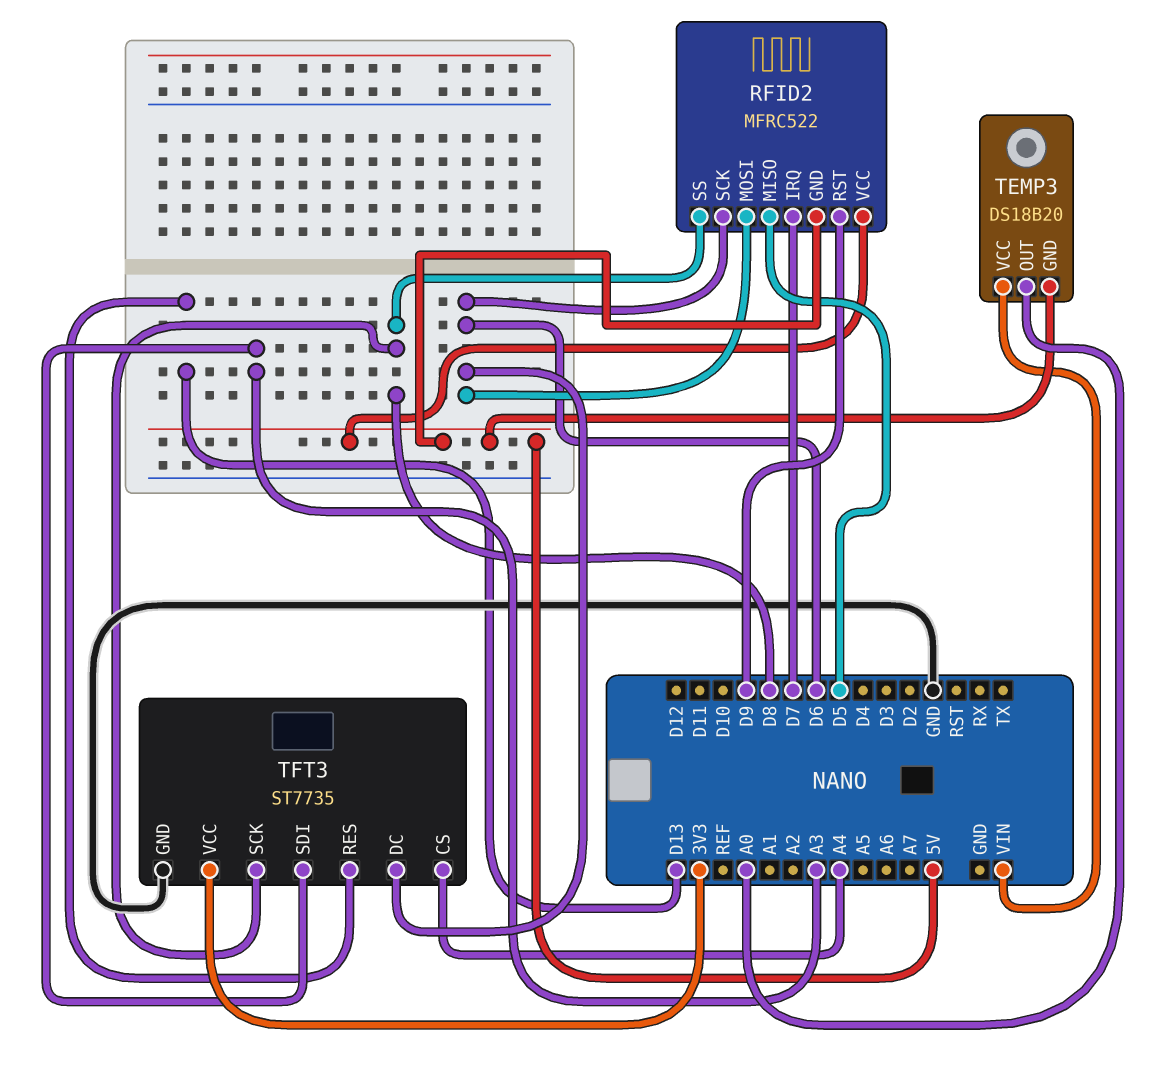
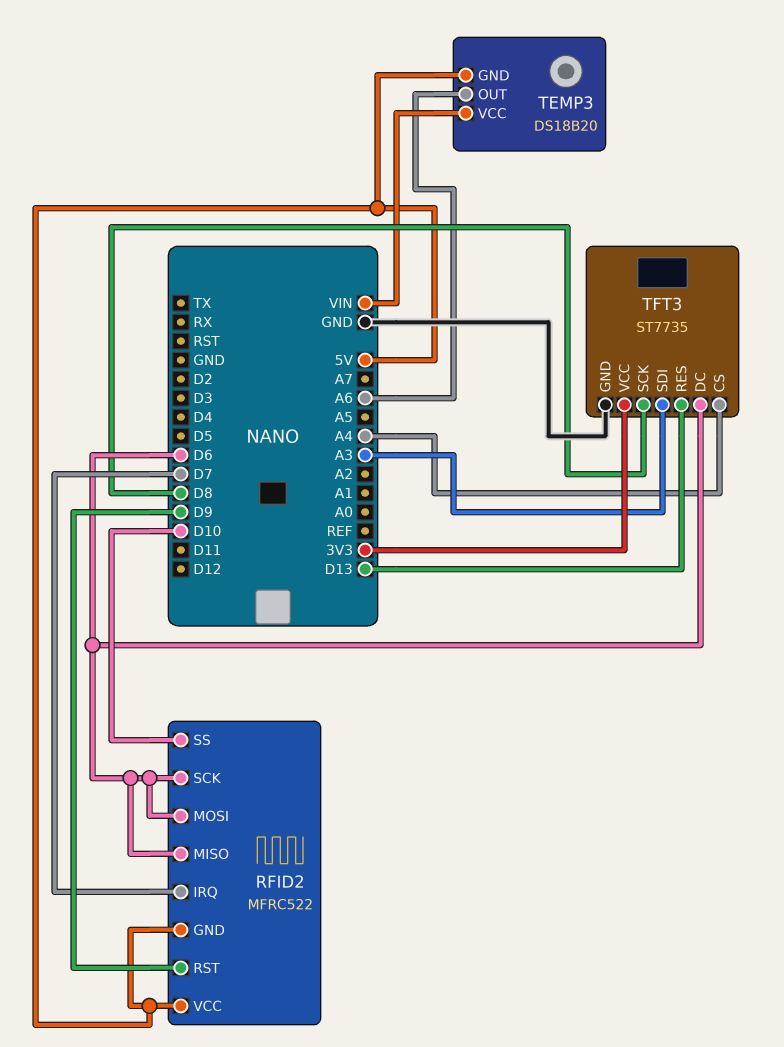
RFID2 pin MISO: D5 -> D6
RFID2 pin SS: D8 -> D10
TEMP3 pin OUT: A0 -> A6

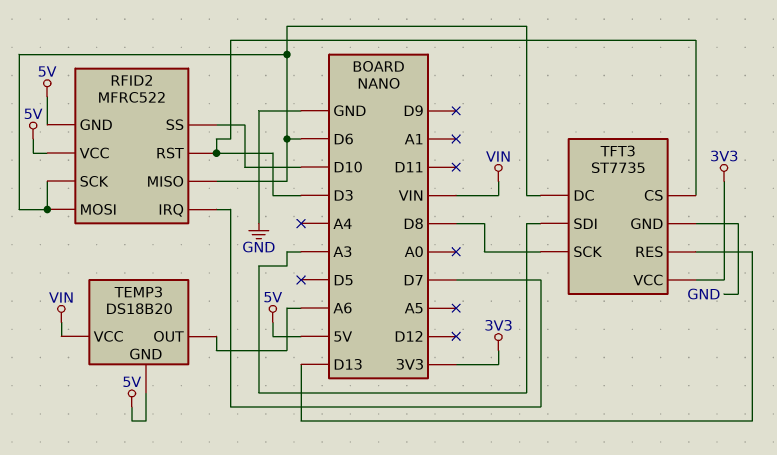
RFID2 pin RST: D9 -> D3
TFT3 pin CS: A4 -> D3

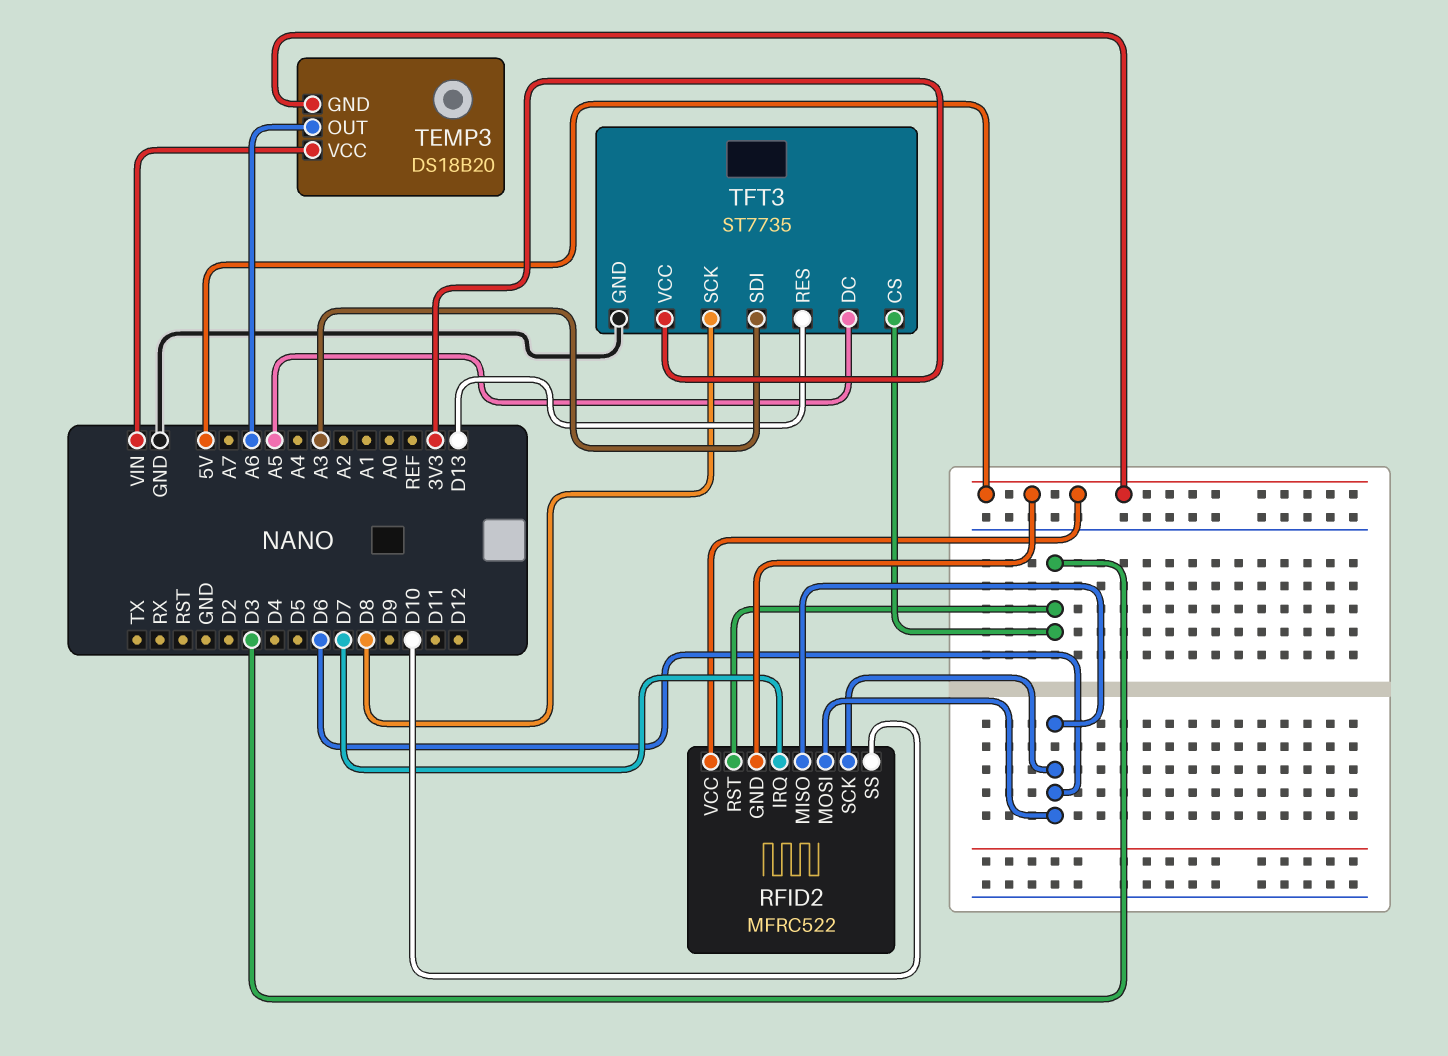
TFT3 pin DC: D6 -> A5

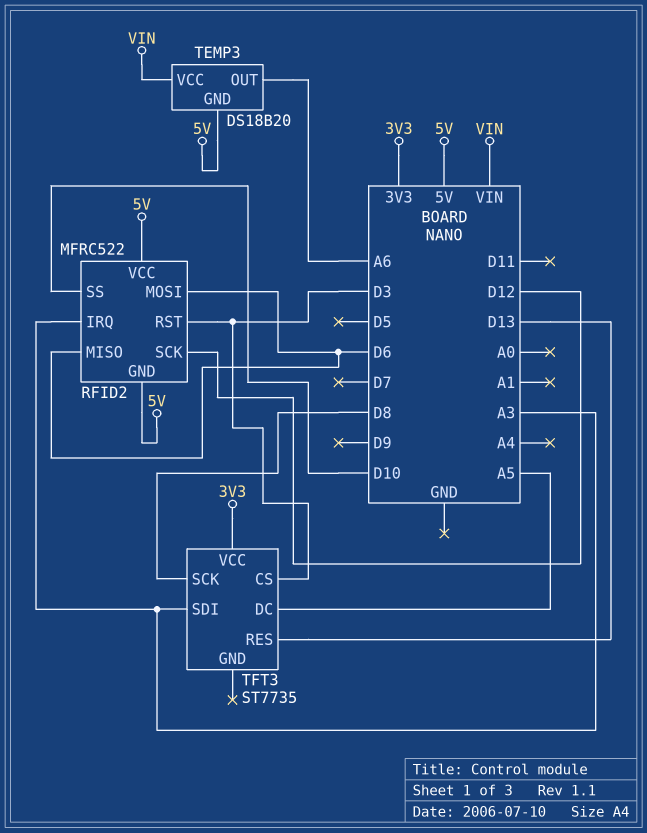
RFID2 pin IRQ: D7 -> A3
RFID2 pin SCK: D6 -> D12
TFT3 pin GND: GND -> none

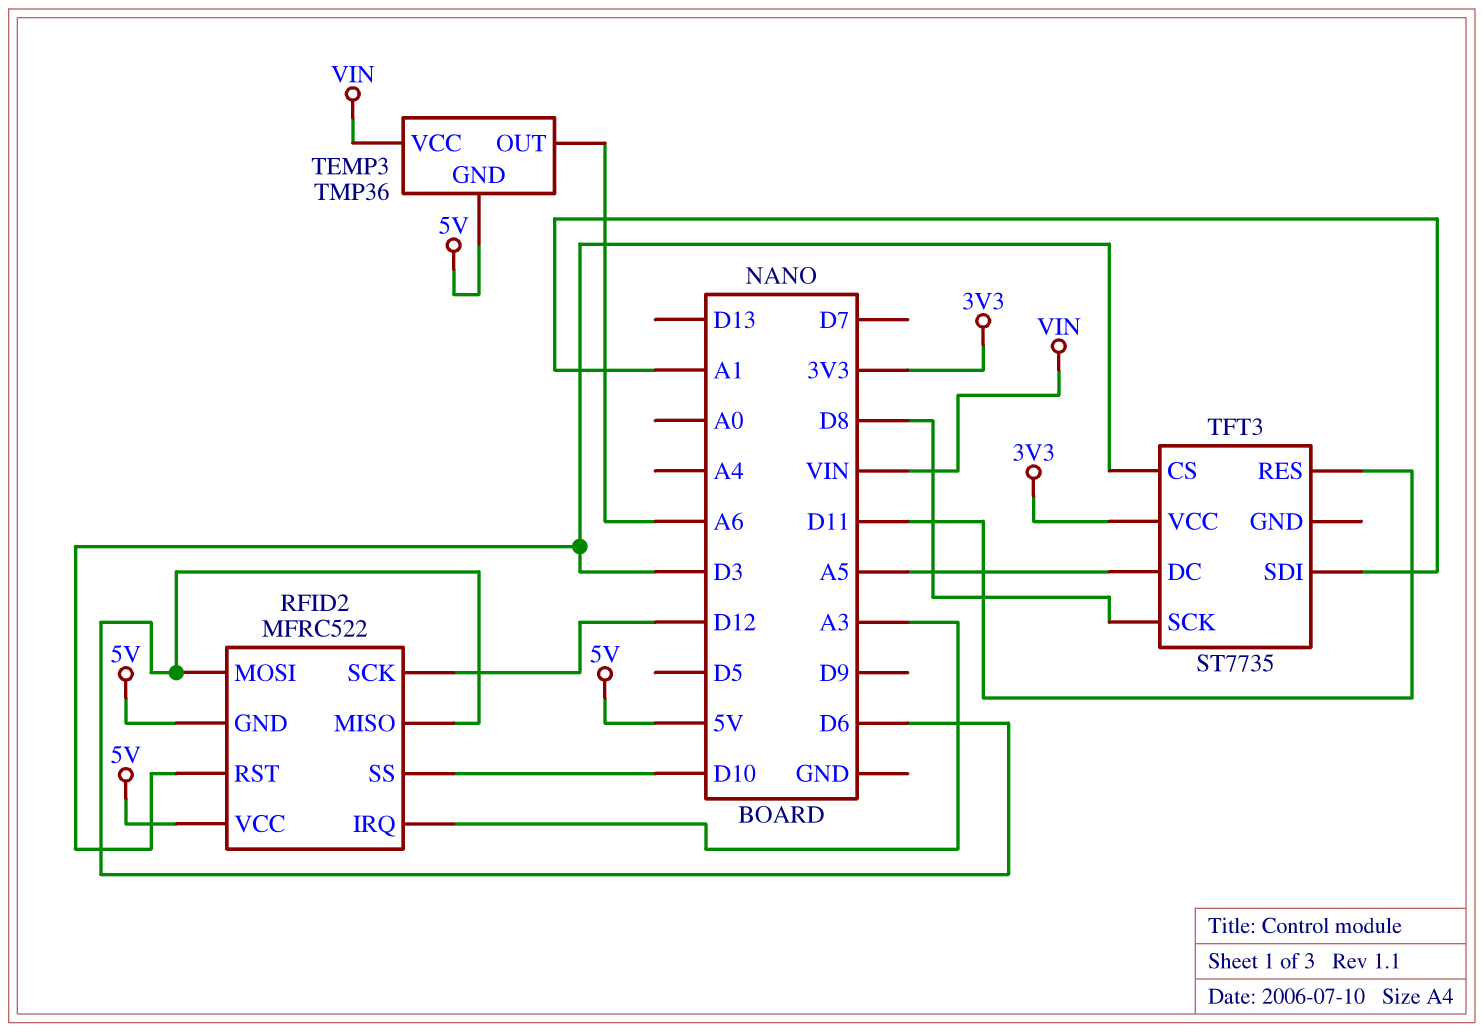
TEMP3: DS18B20 -> TMP36
TFT3 pin RES: D13 -> D11
TFT3 pin SDI: A3 -> A1

